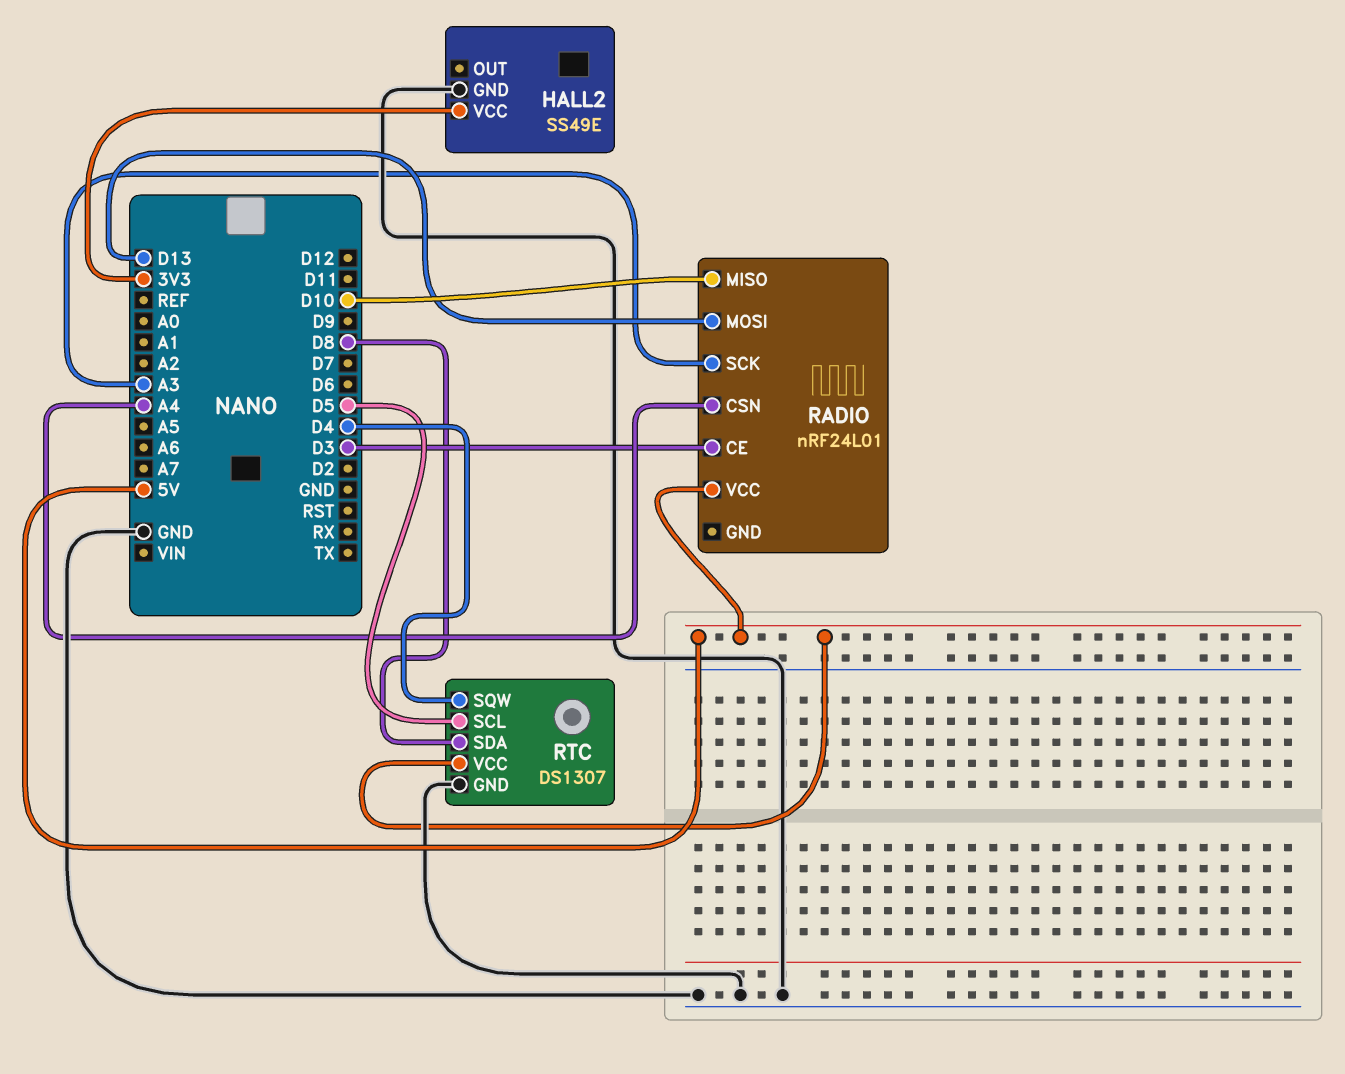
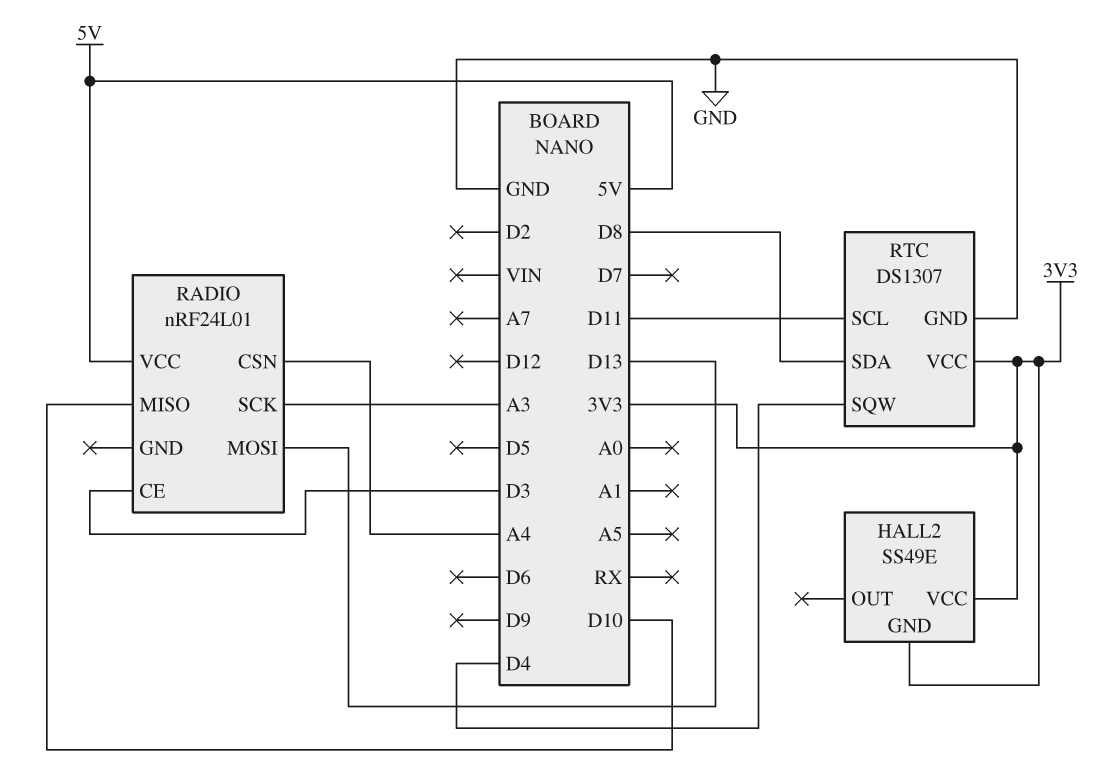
HALL2 pin GND: GND -> 3V3
RTC pin SCL: D5 -> D11
RTC pin VCC: 5V -> 3V3

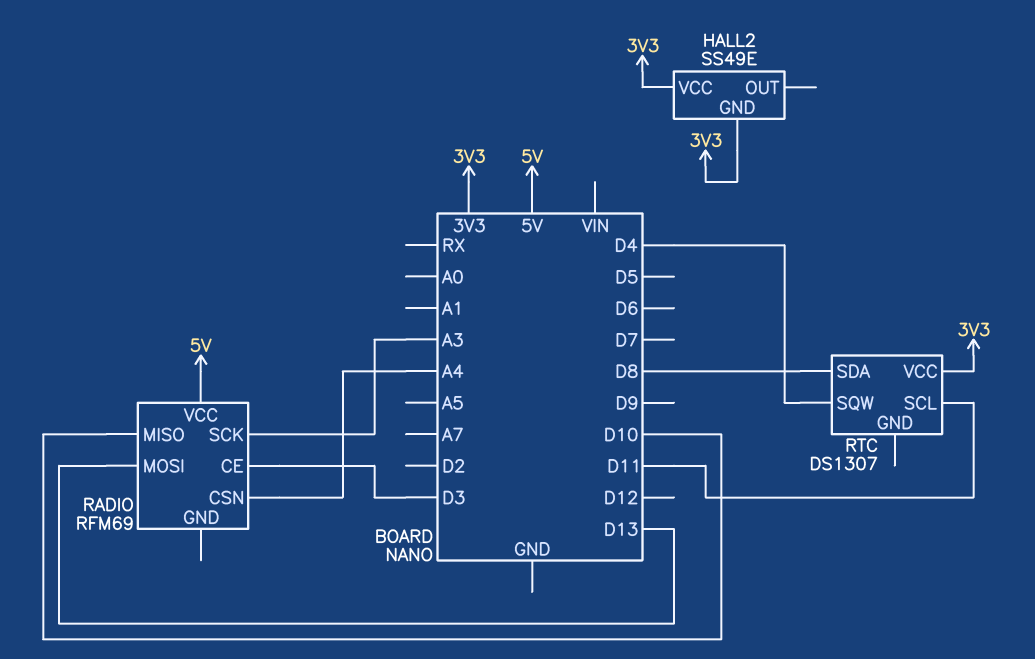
RADIO: nRF24L01 -> RFM69
RTC pin GND: GND -> none

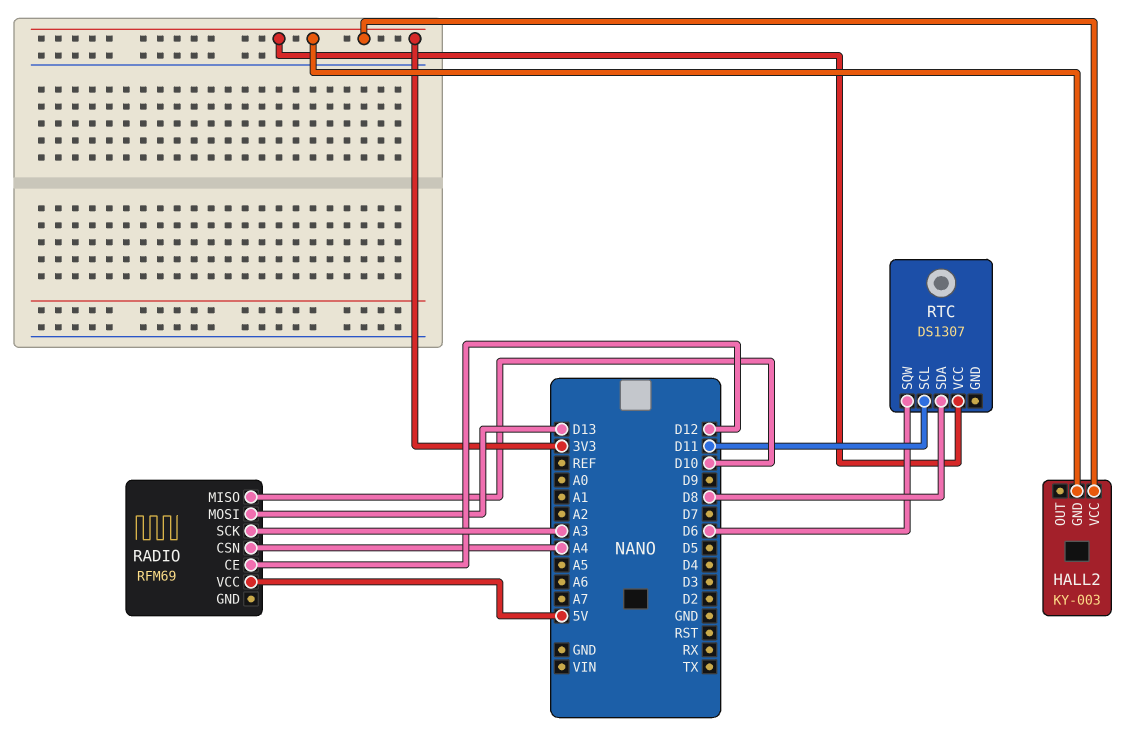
HALL2: SS49E -> KY-003
RADIO pin CE: D3 -> D12
RTC pin SQW: D4 -> D6

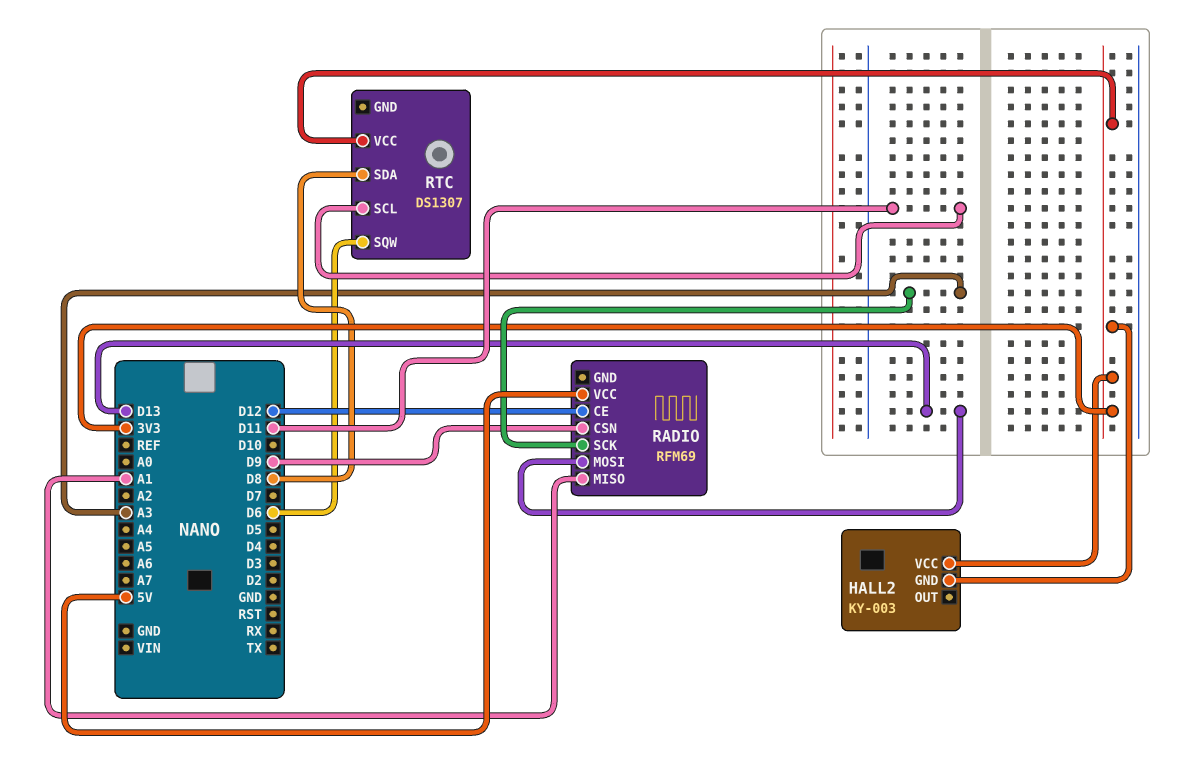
RADIO pin CSN: A4 -> D9
RADIO pin MISO: D10 -> A1

